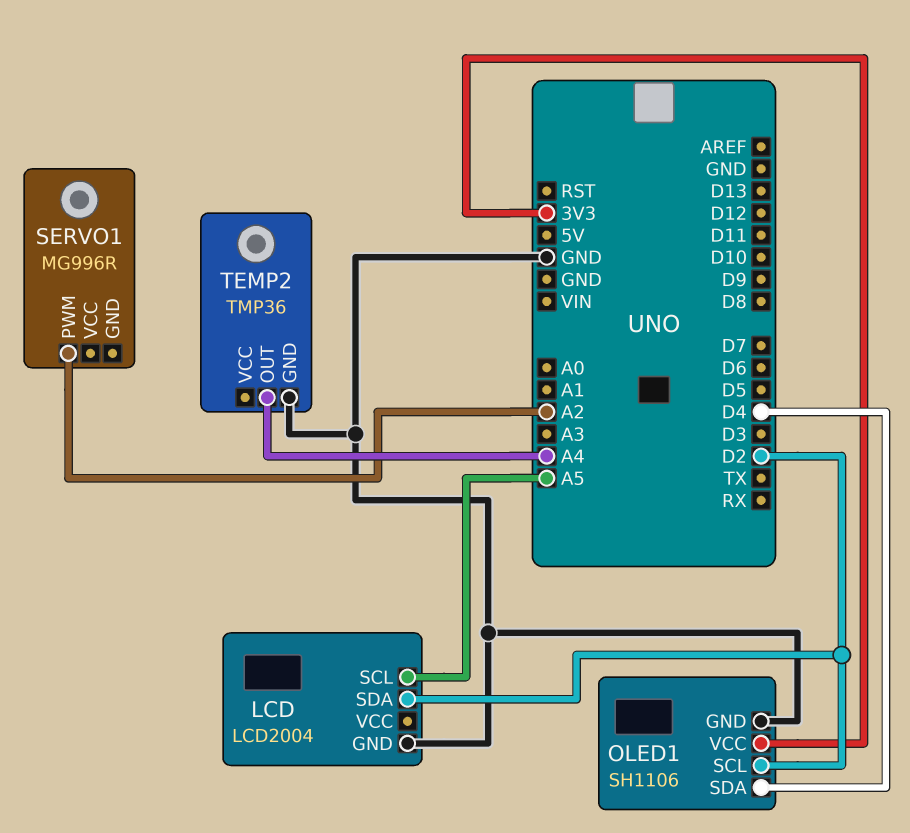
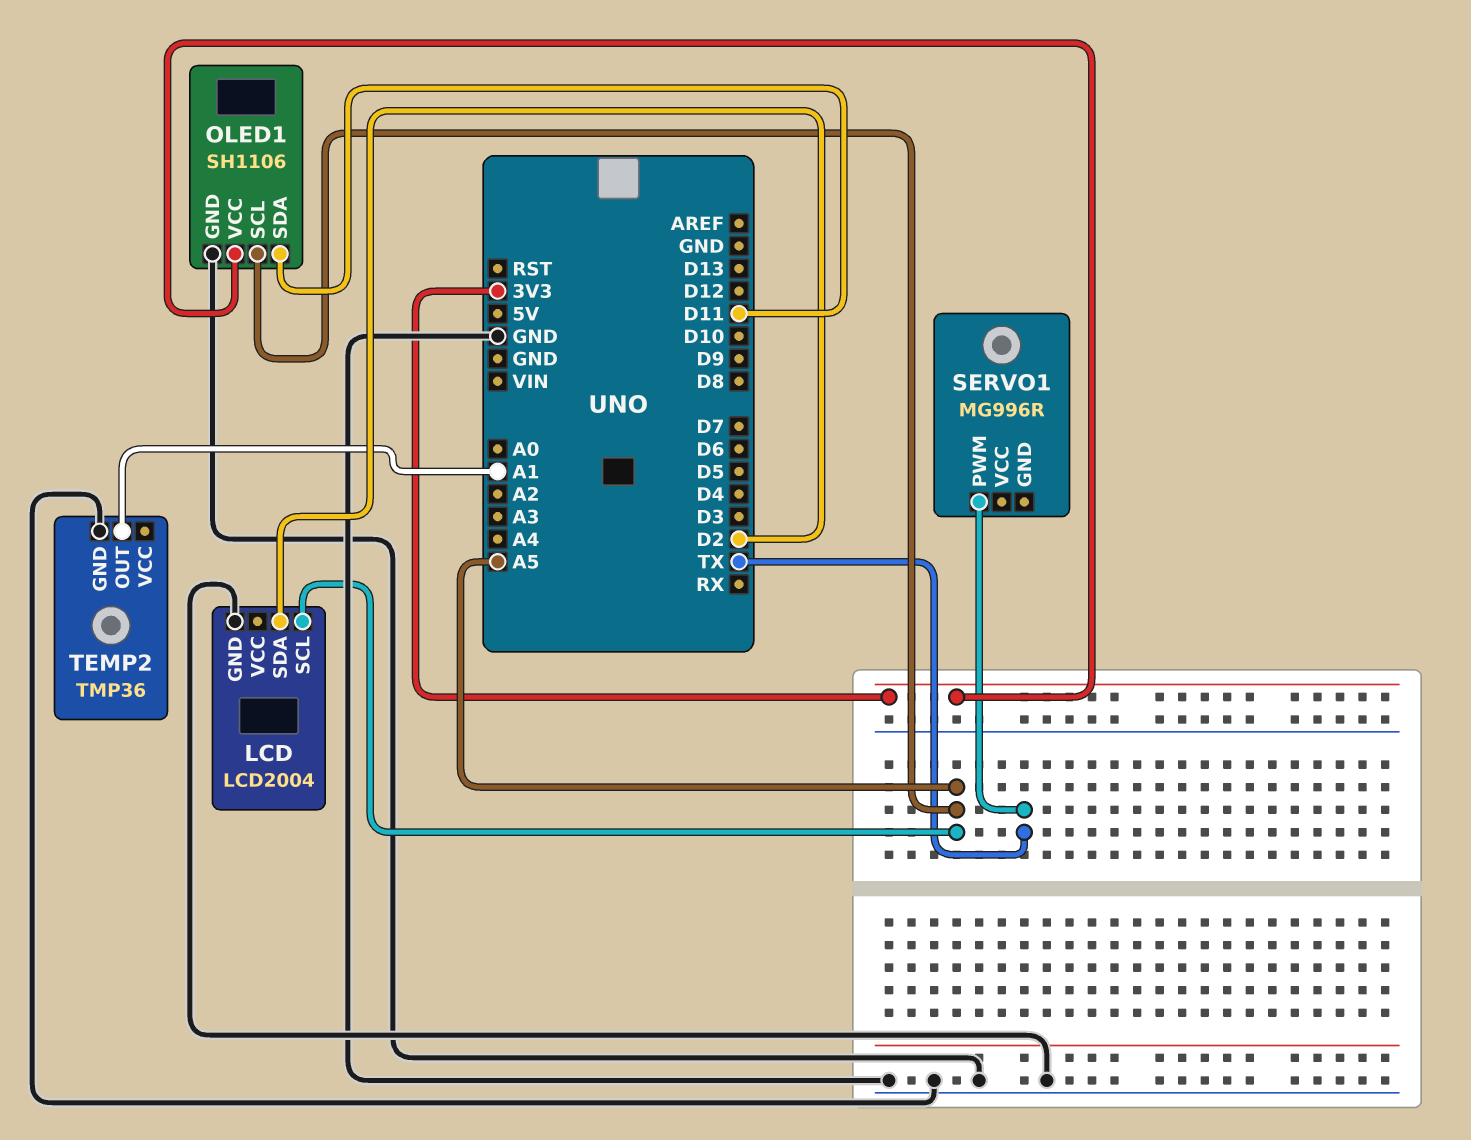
OLED1 pin SCL: D2 -> A5
OLED1 pin SDA: D4 -> D11
SERVO1 pin PWM: A2 -> TX
TEMP2 pin OUT: A4 -> A1

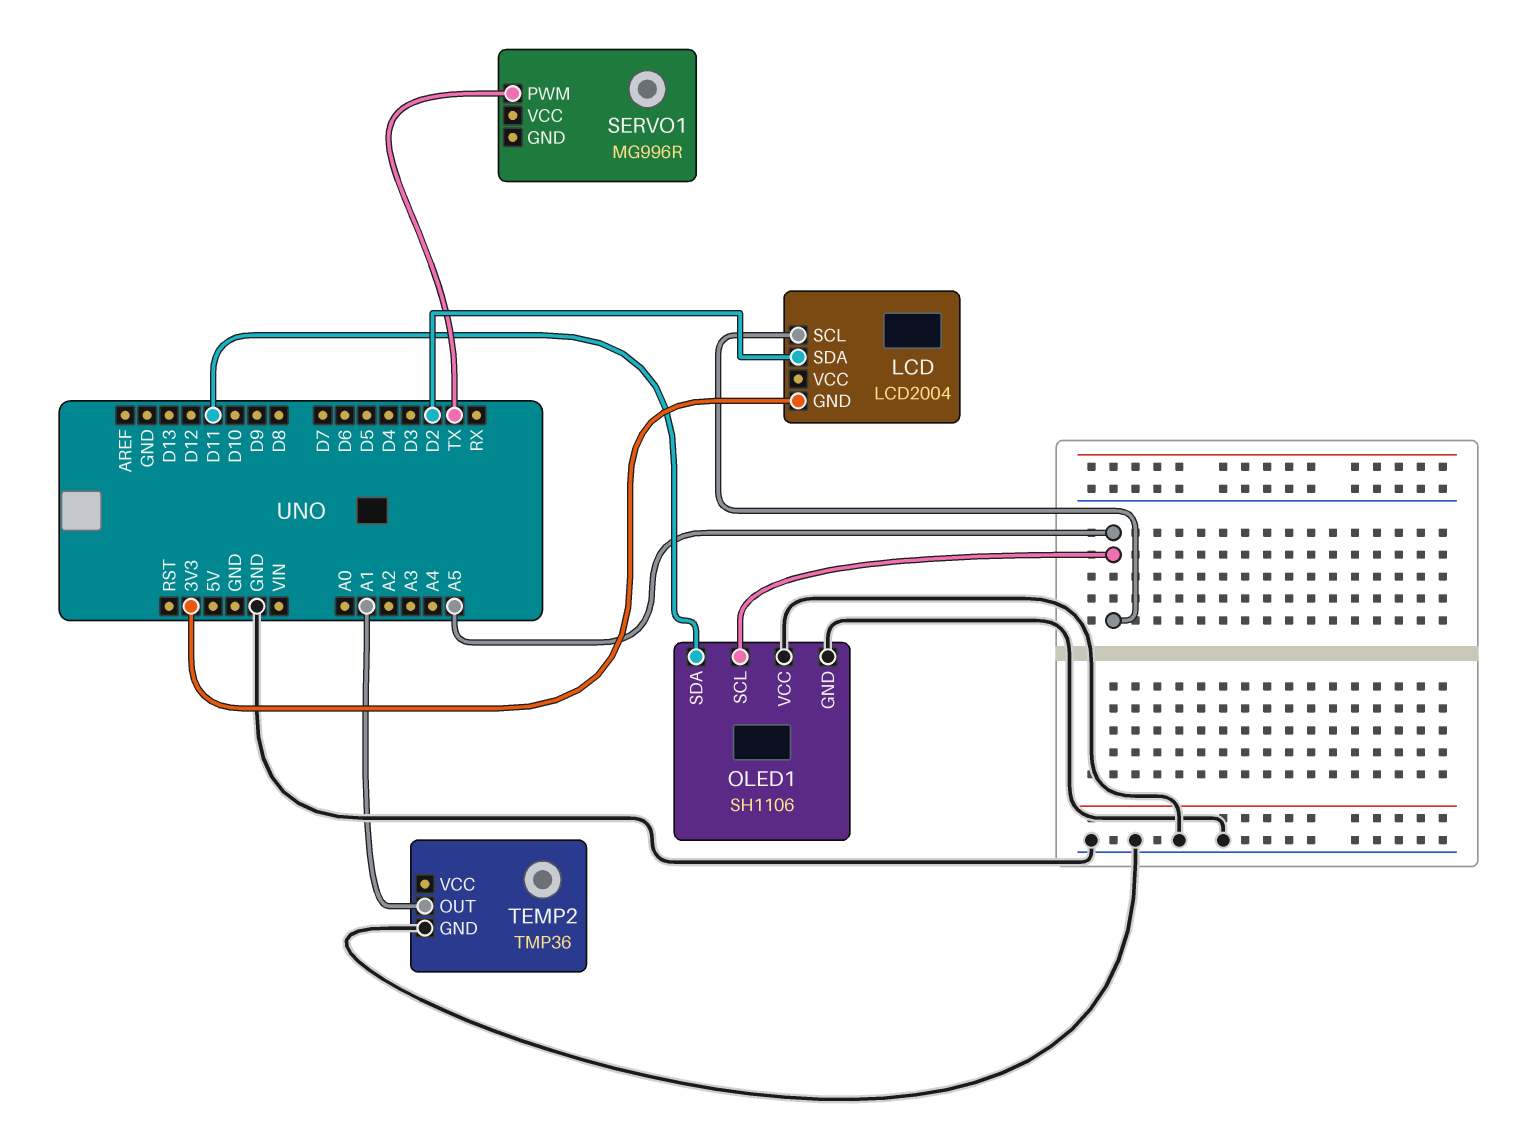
LCD pin GND: GND -> 3V3
OLED1 pin VCC: 3V3 -> GND

